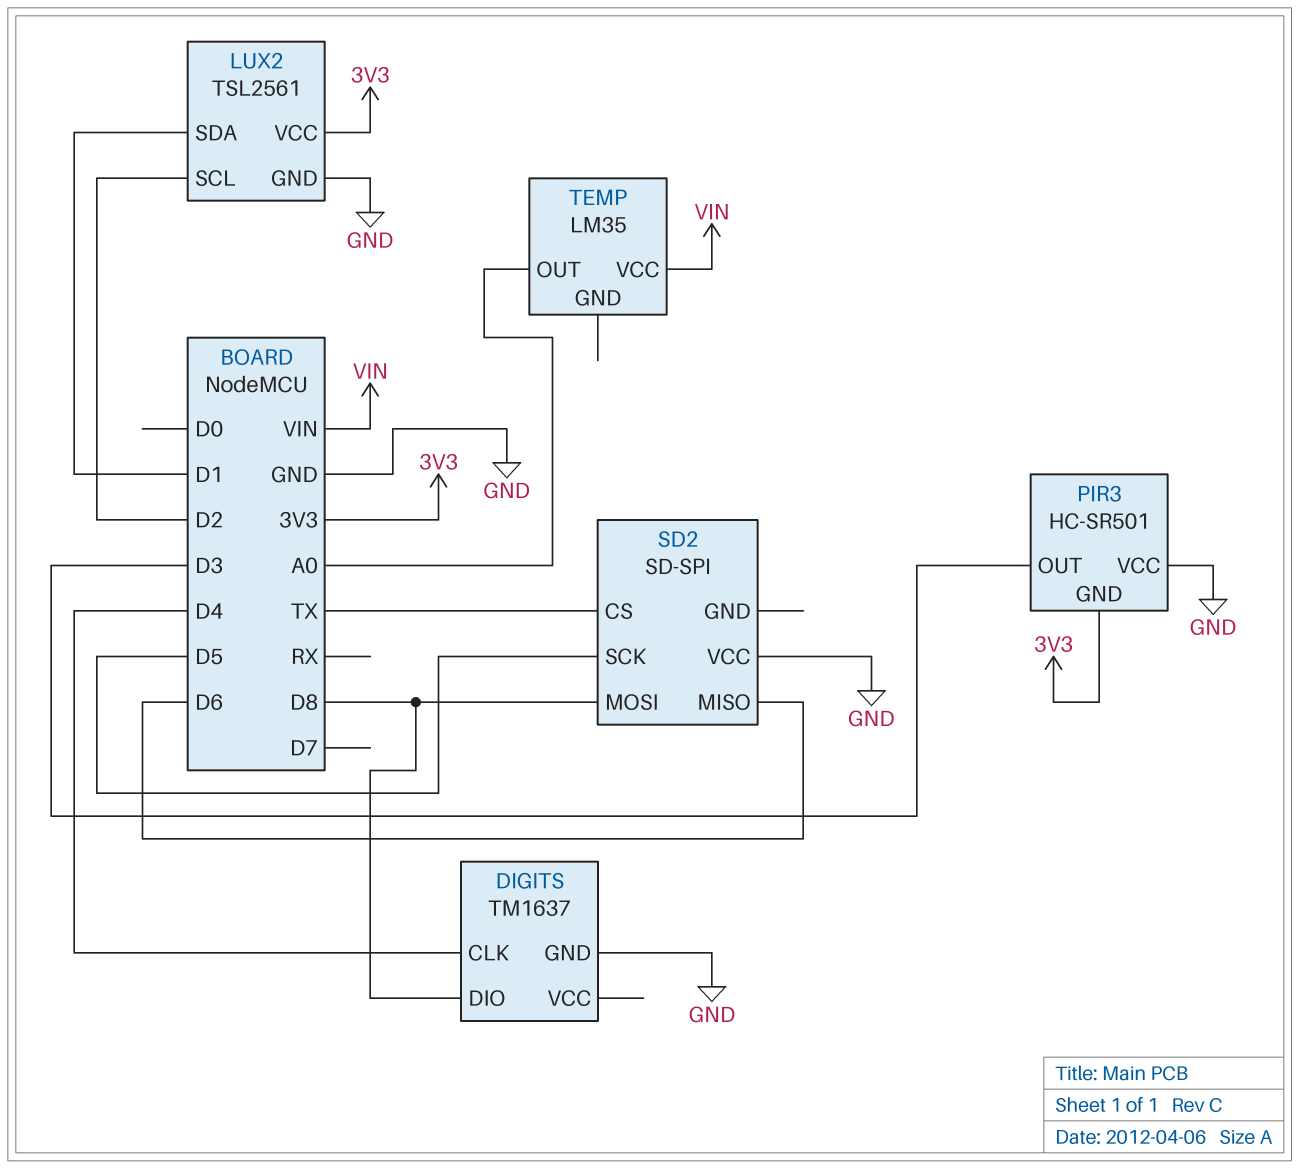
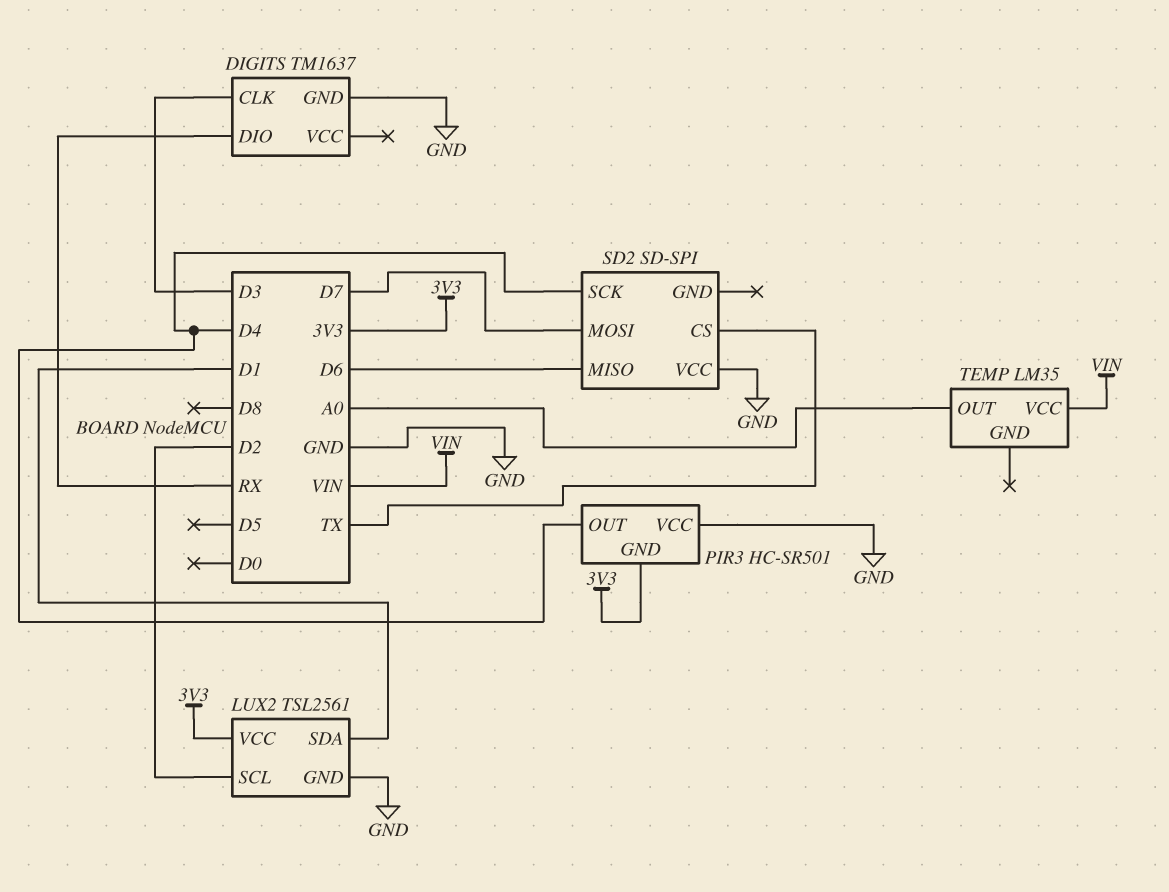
DIGITS pin CLK: D4 -> D3
DIGITS pin DIO: D8 -> RX
PIR3 pin OUT: D3 -> D4
SD2 pin MOSI: D8 -> D7
SD2 pin SCK: D5 -> D4

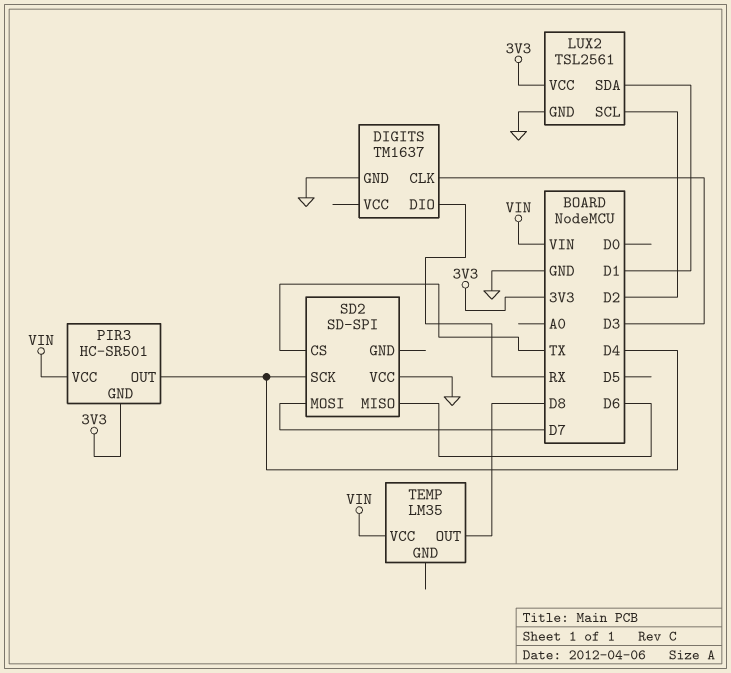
PIR3 pin VCC: GND -> VIN
TEMP pin OUT: A0 -> D8

